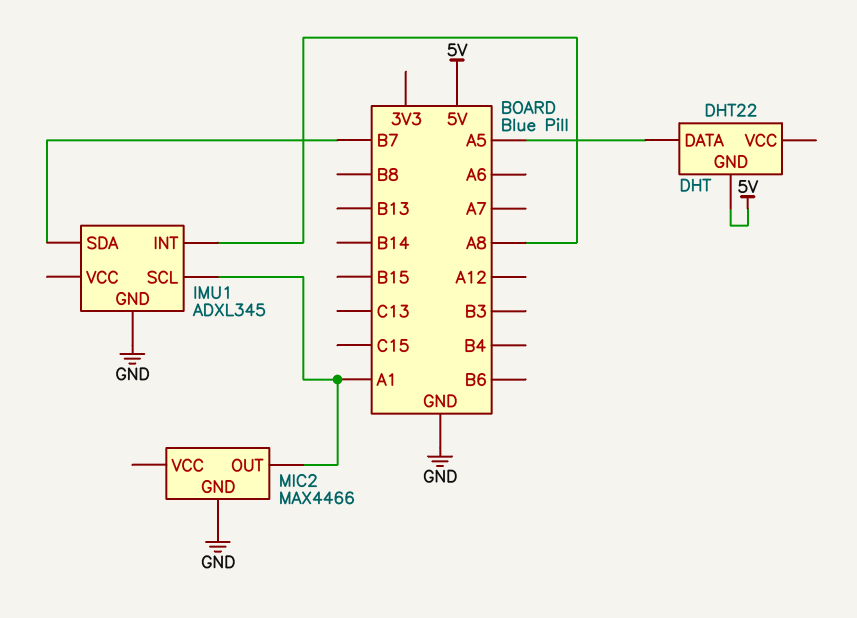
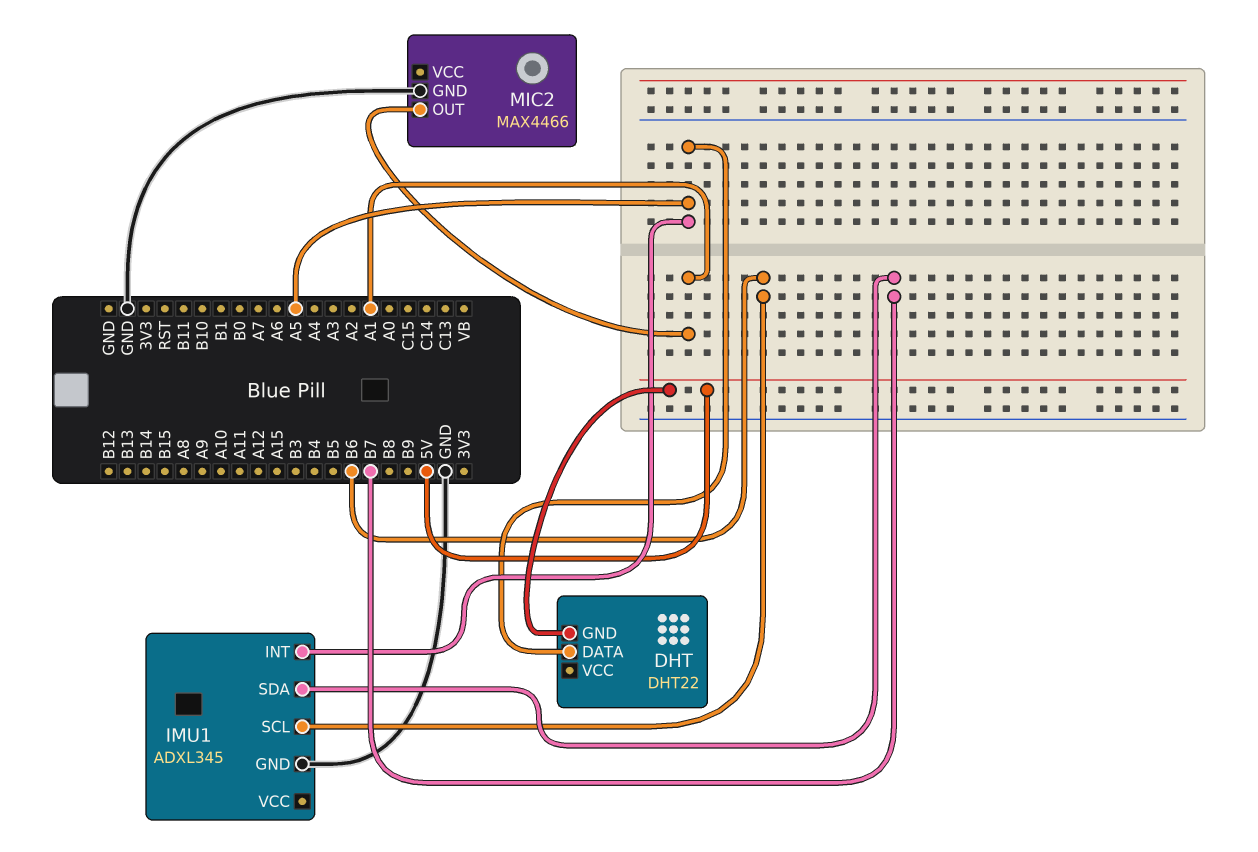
IMU1 pin INT: A8 -> A5
IMU1 pin SCL: A1 -> B6

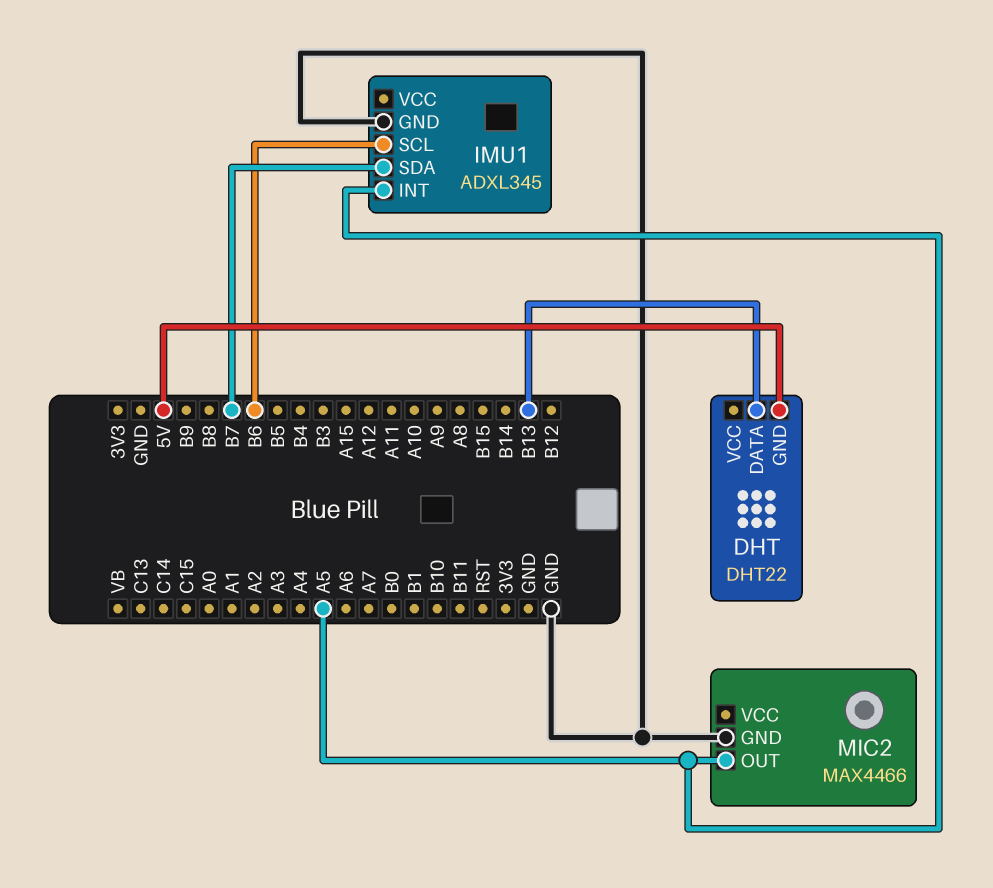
DHT pin DATA: A5 -> B13
MIC2 pin OUT: A1 -> A5

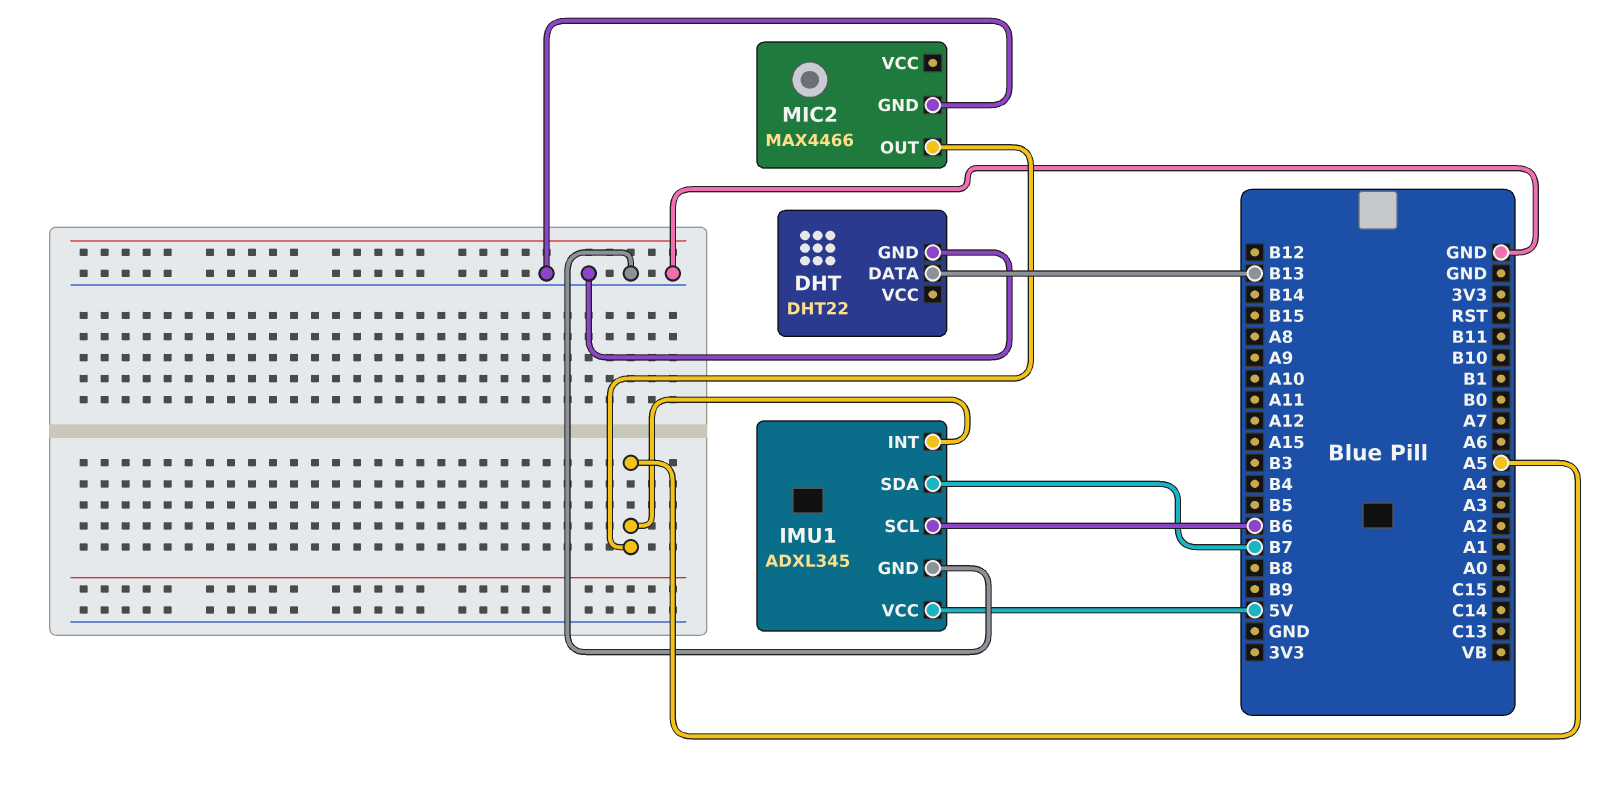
DHT pin GND: 5V -> GND
IMU1 pin VCC: none -> 5V

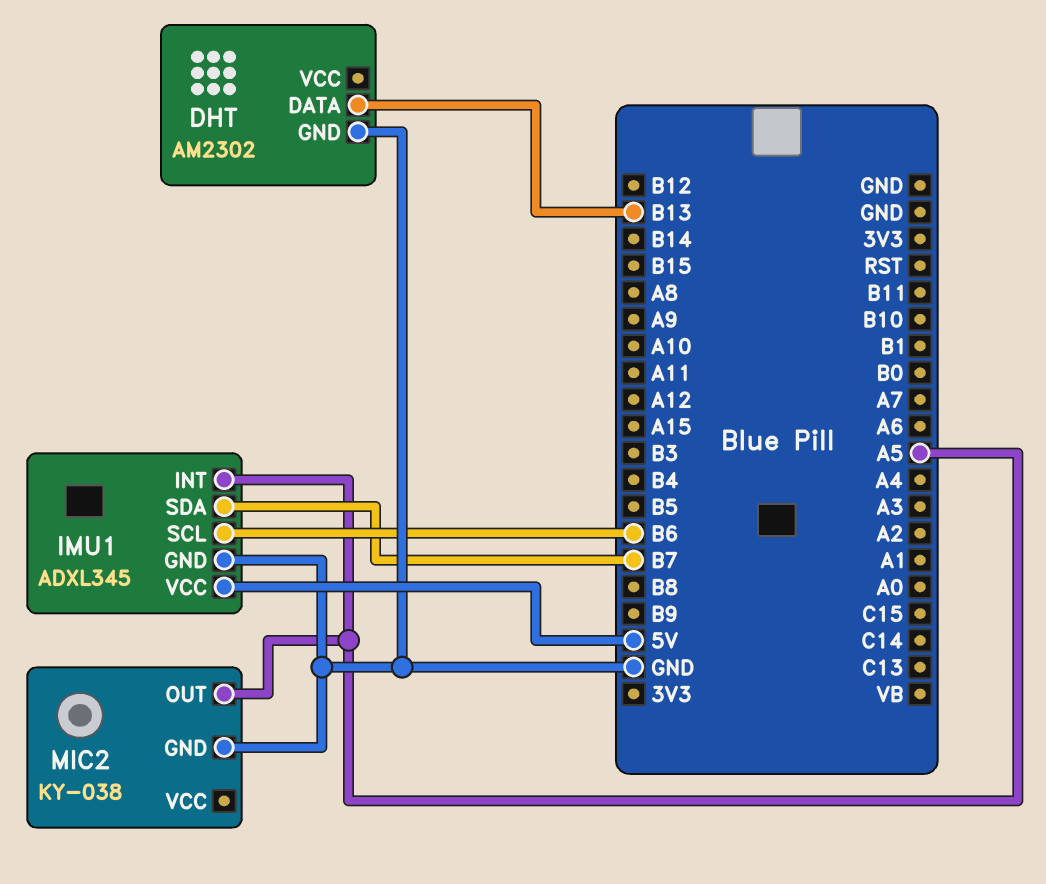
DHT: DHT22 -> AM2302
MIC2: MAX4466 -> KY-038

